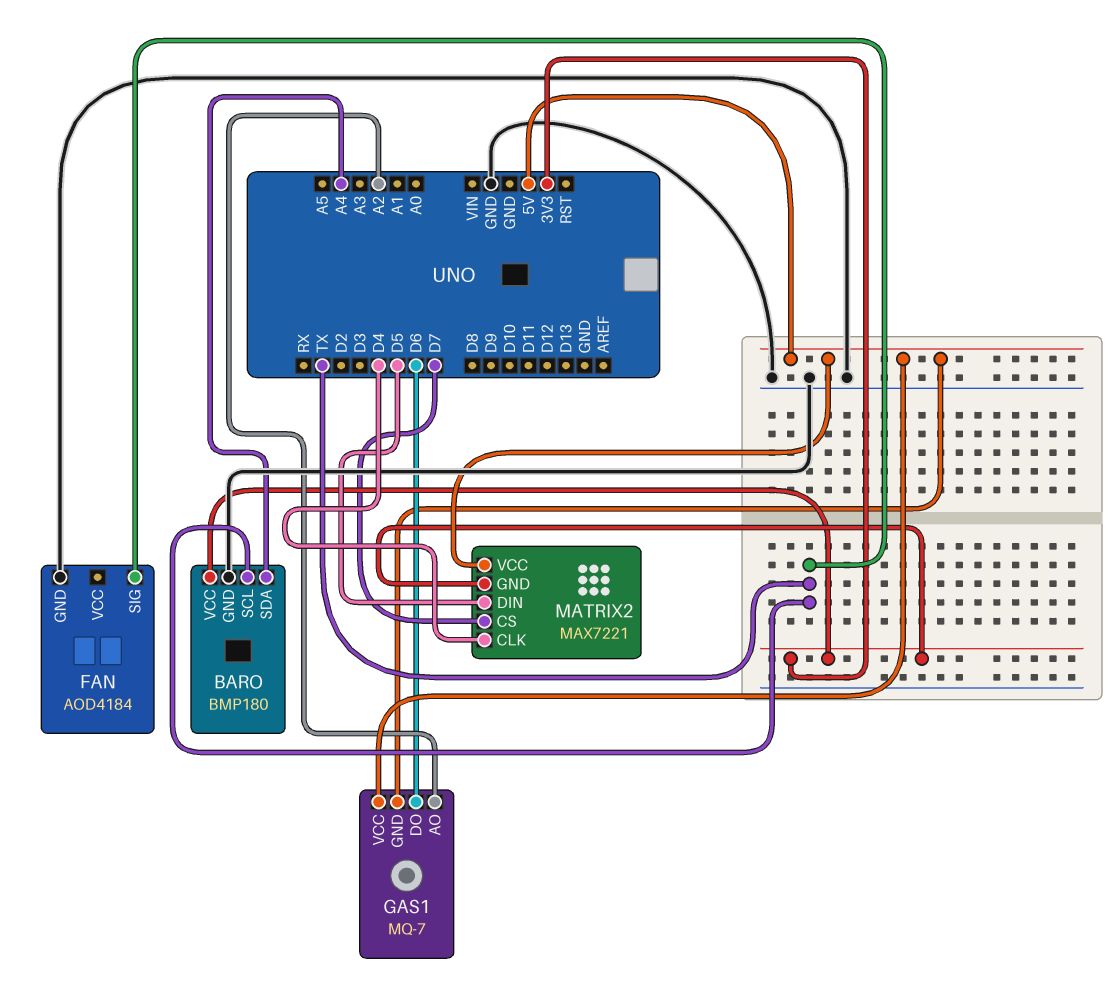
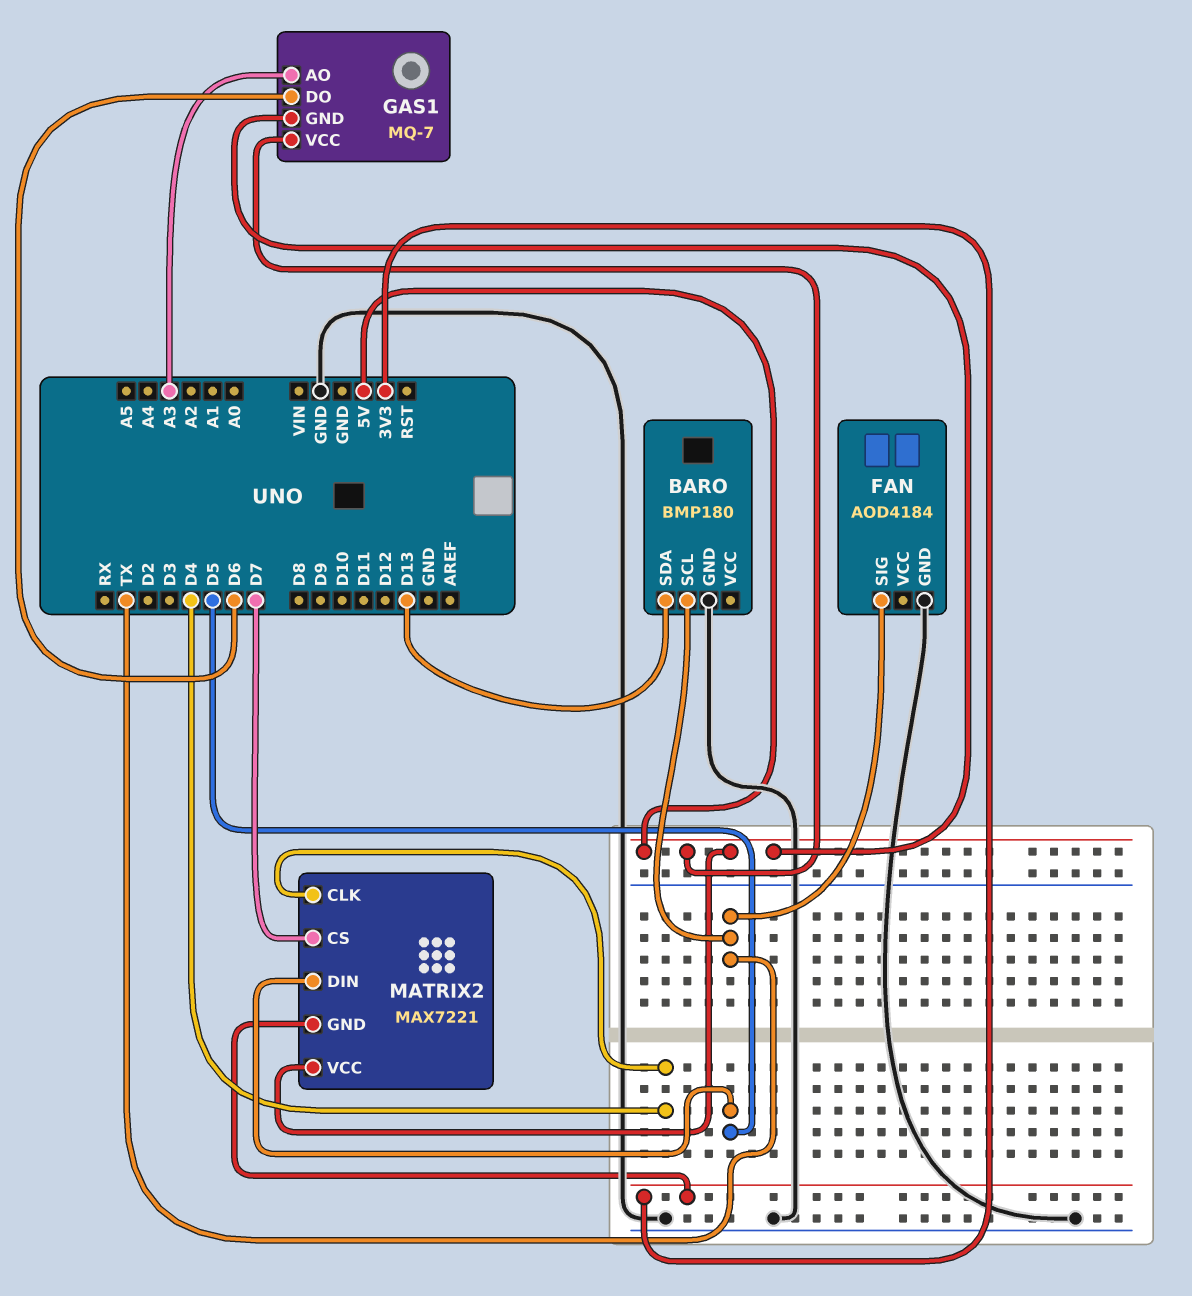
BARO pin SDA: A4 -> D13
BARO pin VCC: 3V3 -> none
GAS1 pin AO: A2 -> A3

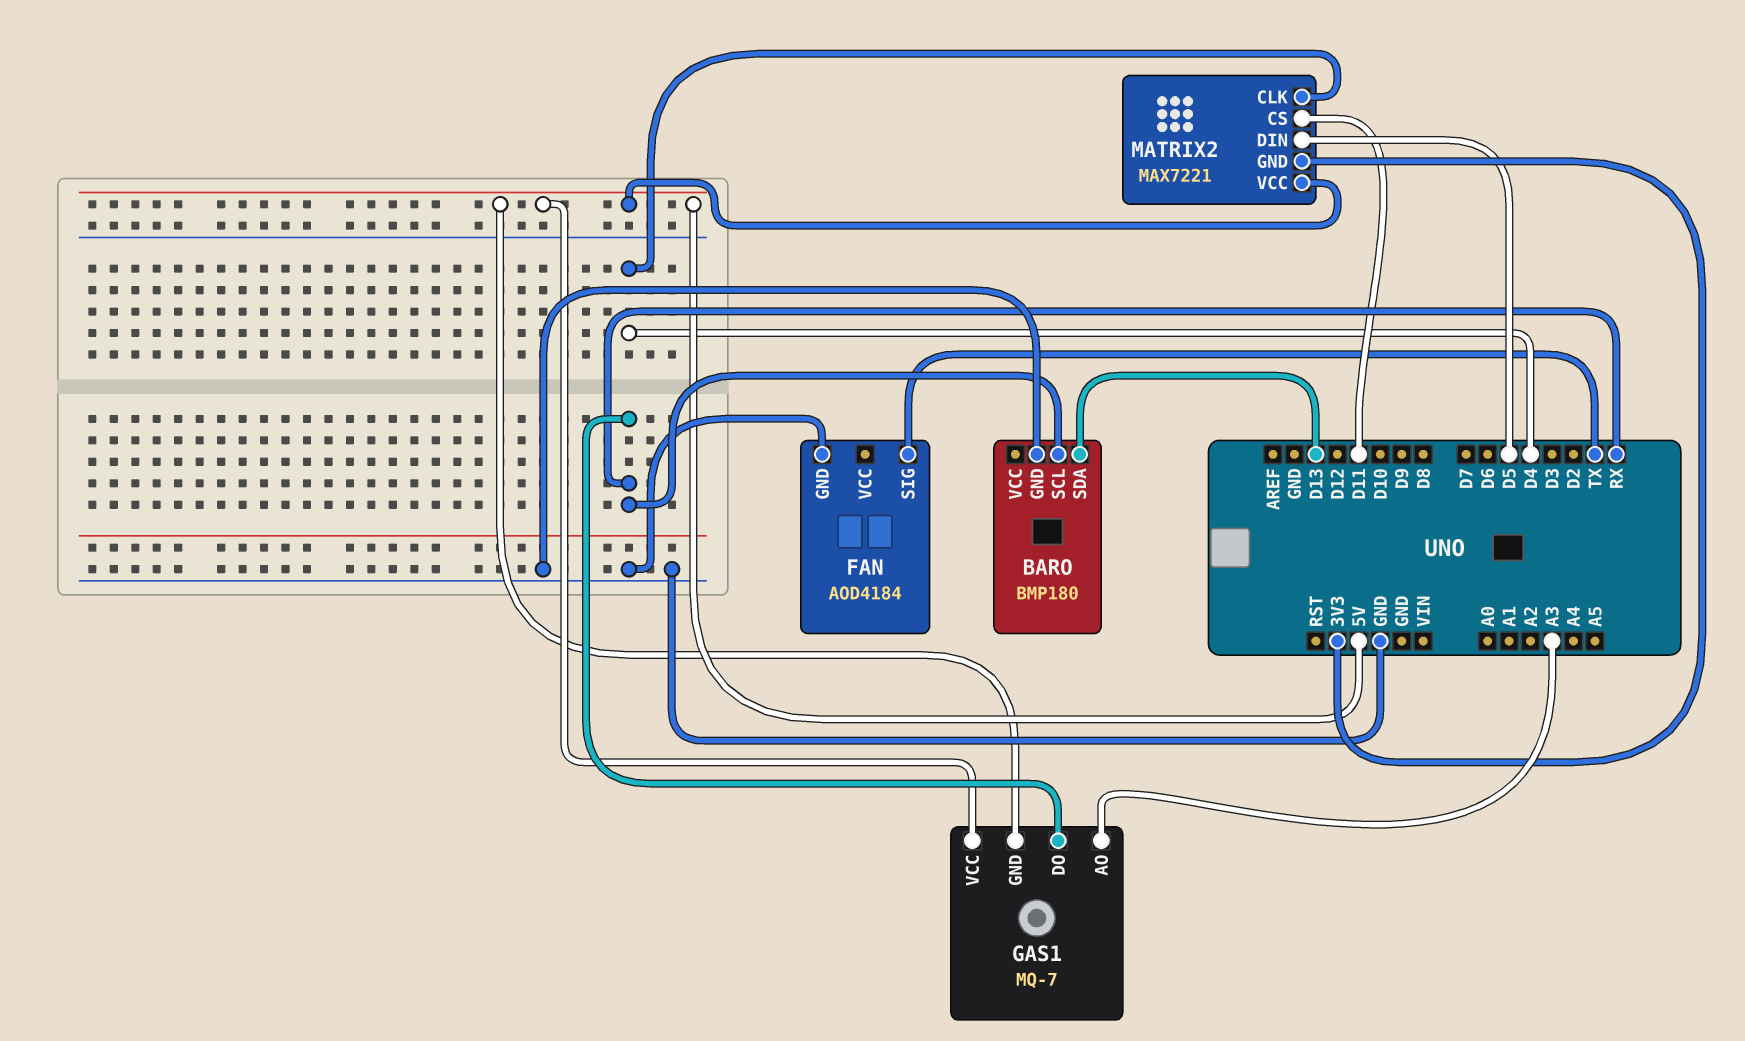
BARO pin SCL: TX -> RX
GAS1 pin DO: D6 -> RX
MATRIX2 pin CS: D7 -> D11

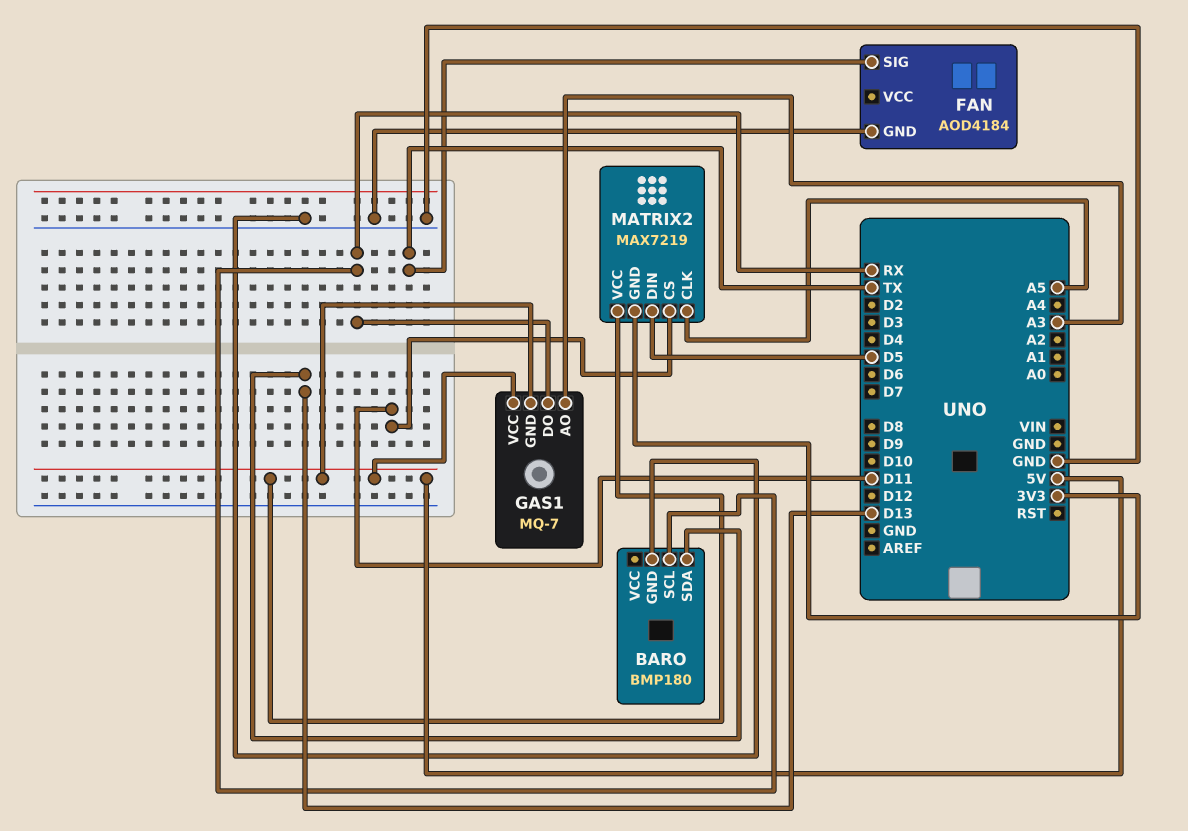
MATRIX2: MAX7221 -> MAX7219
MATRIX2 pin CLK: D4 -> A5

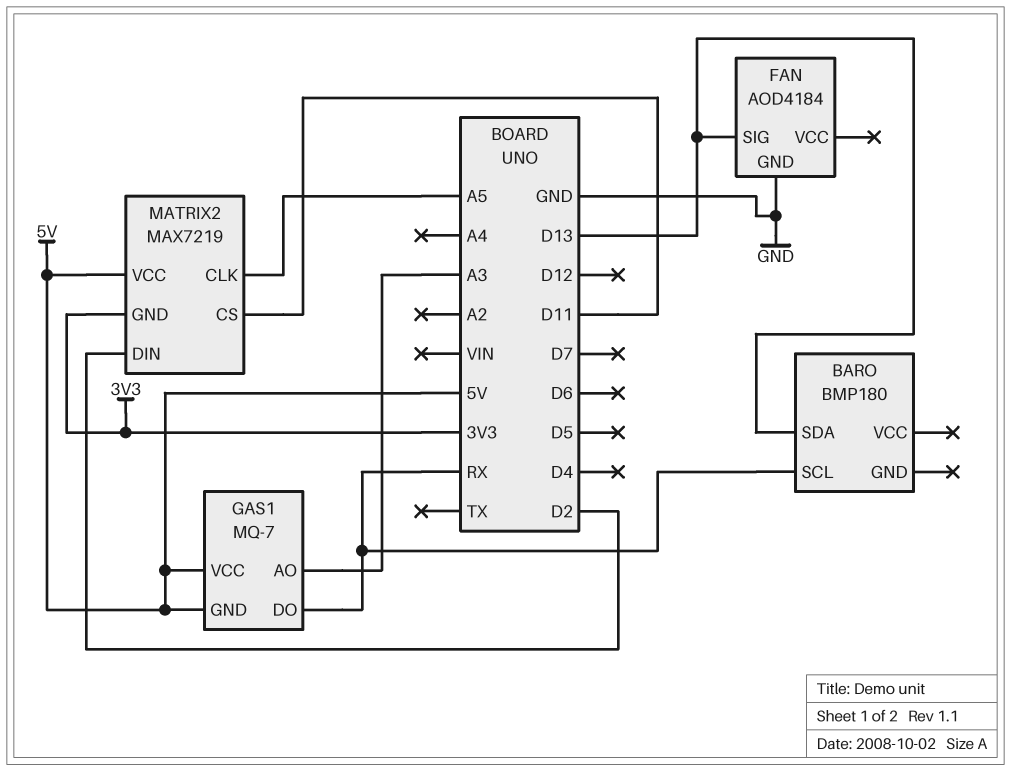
BARO pin GND: GND -> none
FAN pin SIG: TX -> D13
MATRIX2 pin DIN: D5 -> D2

